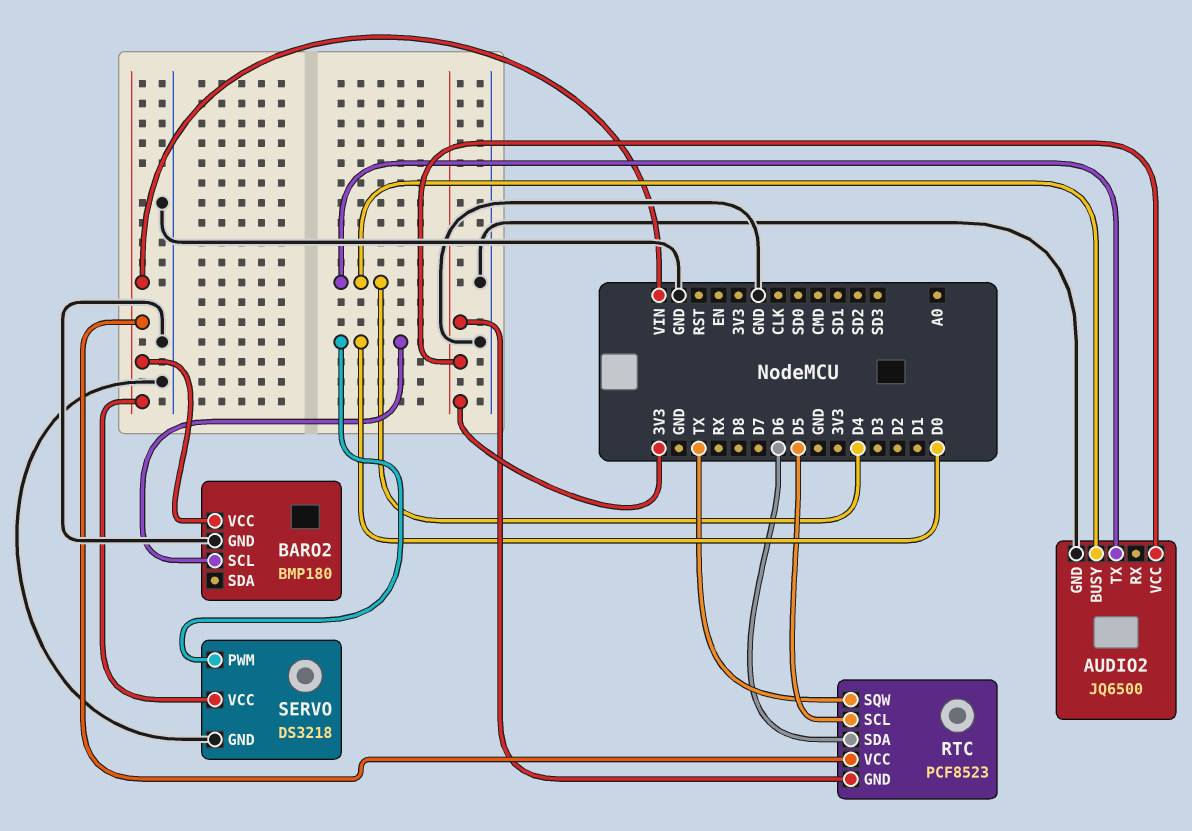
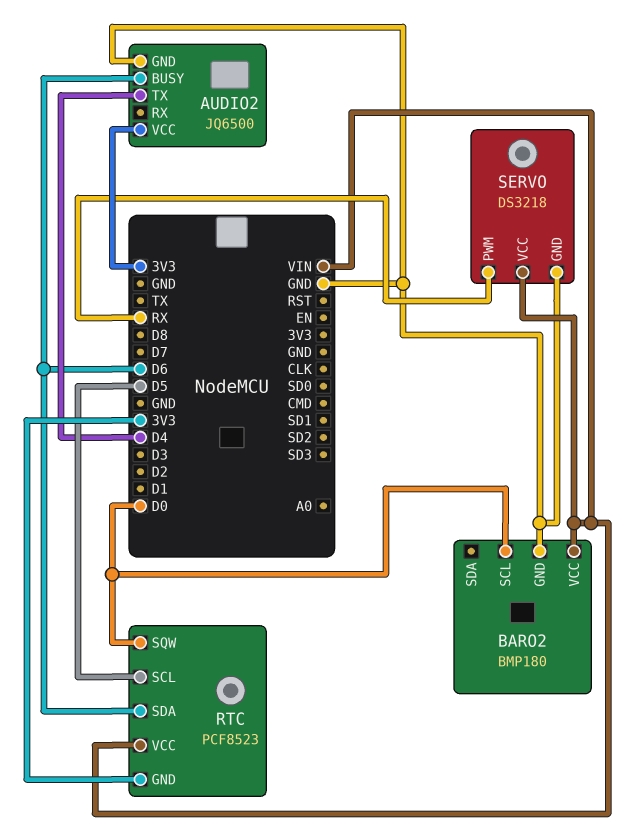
AUDIO2 pin BUSY: D4 -> D6
RTC pin SQW: TX -> D0
SERVO pin PWM: D0 -> RX

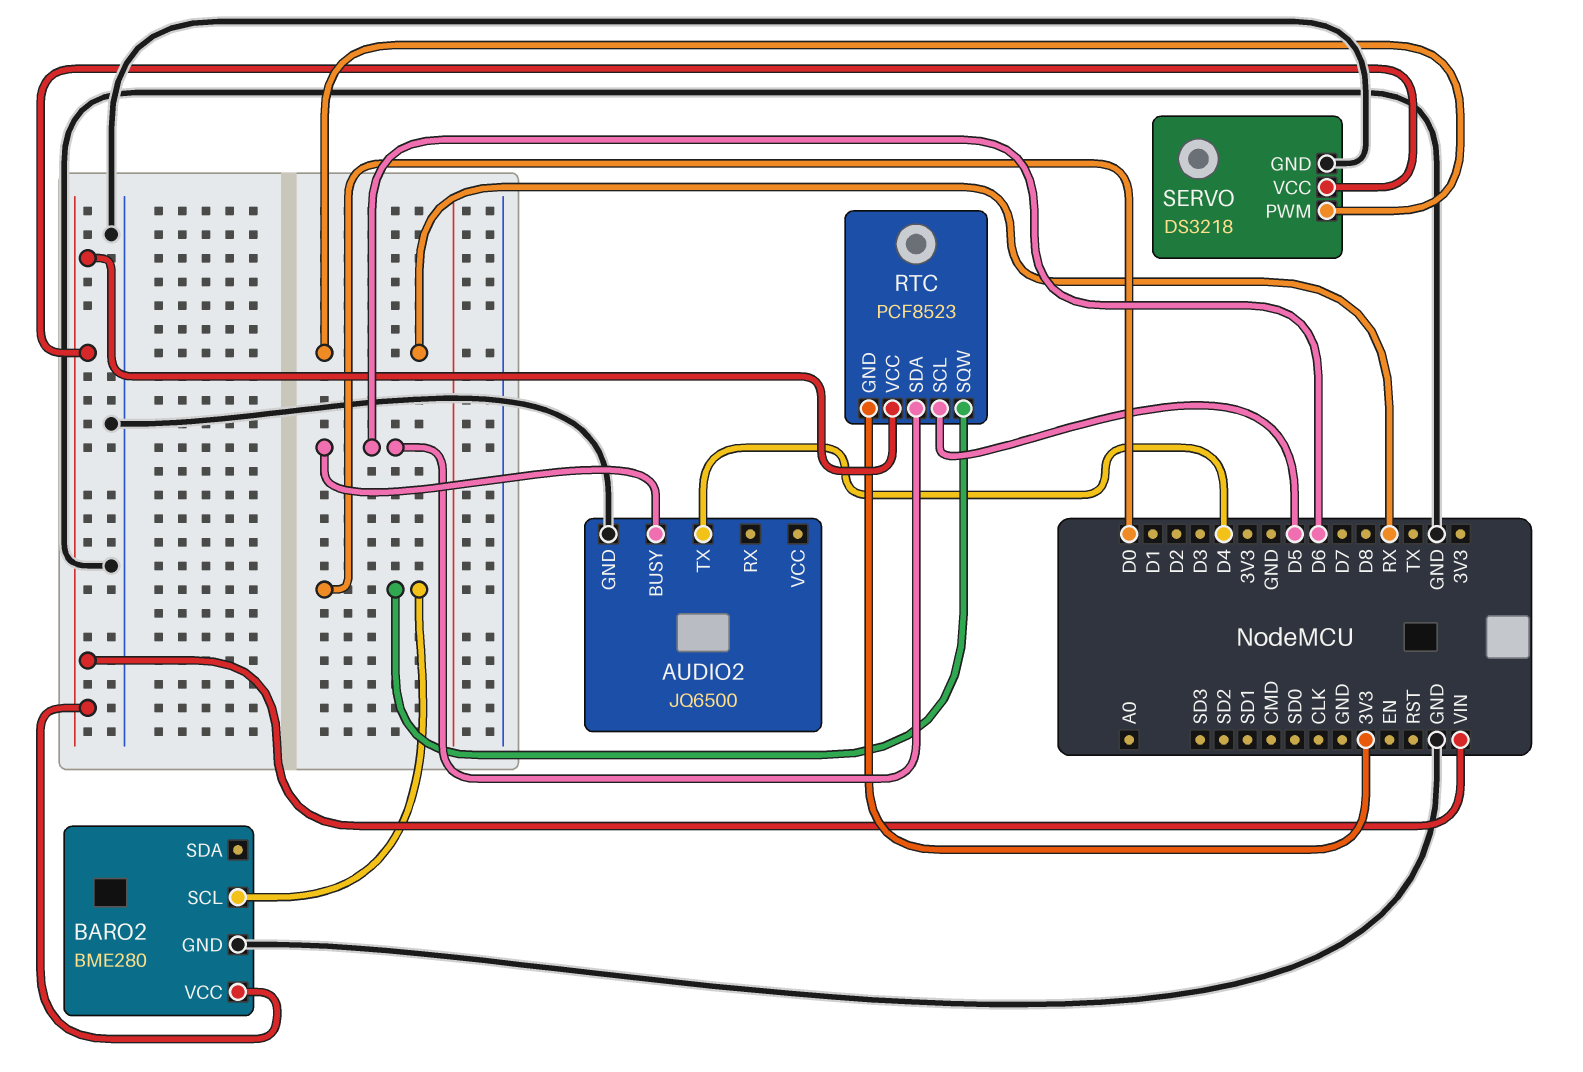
AUDIO2 pin VCC: 3V3 -> none
BARO2: BMP180 -> BME280

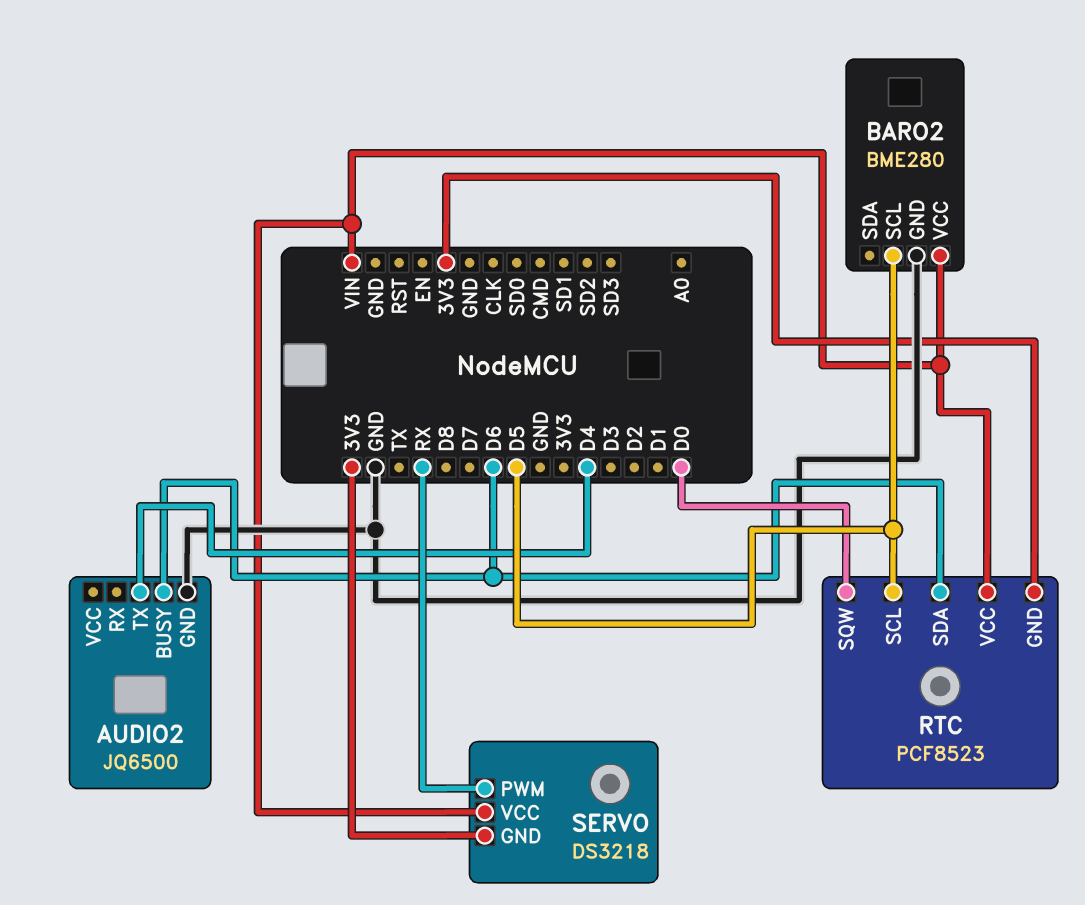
BARO2 pin SCL: D0 -> D5
SERVO pin GND: GND -> 3V3

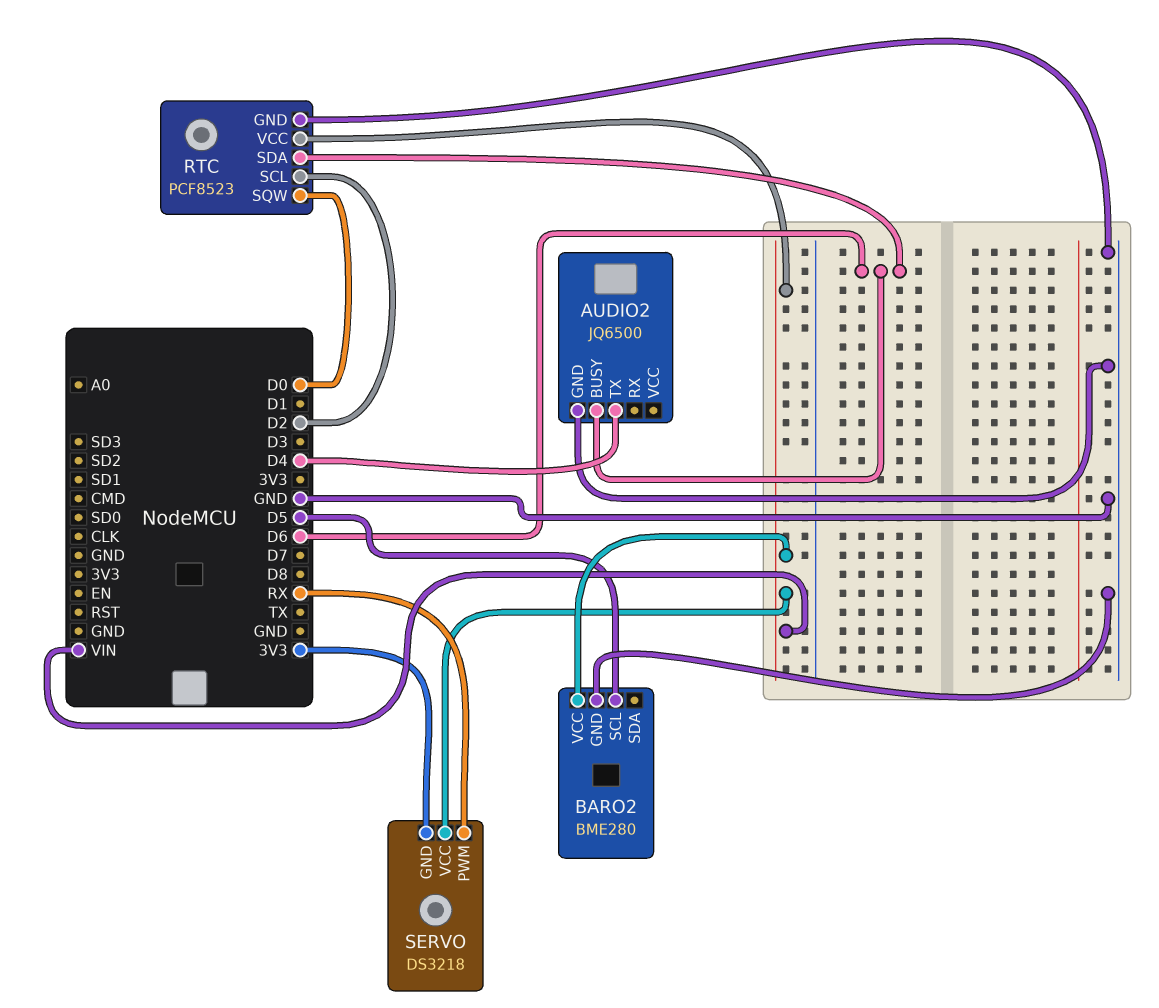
RTC pin GND: 3V3 -> GND
RTC pin SCL: D5 -> D2

